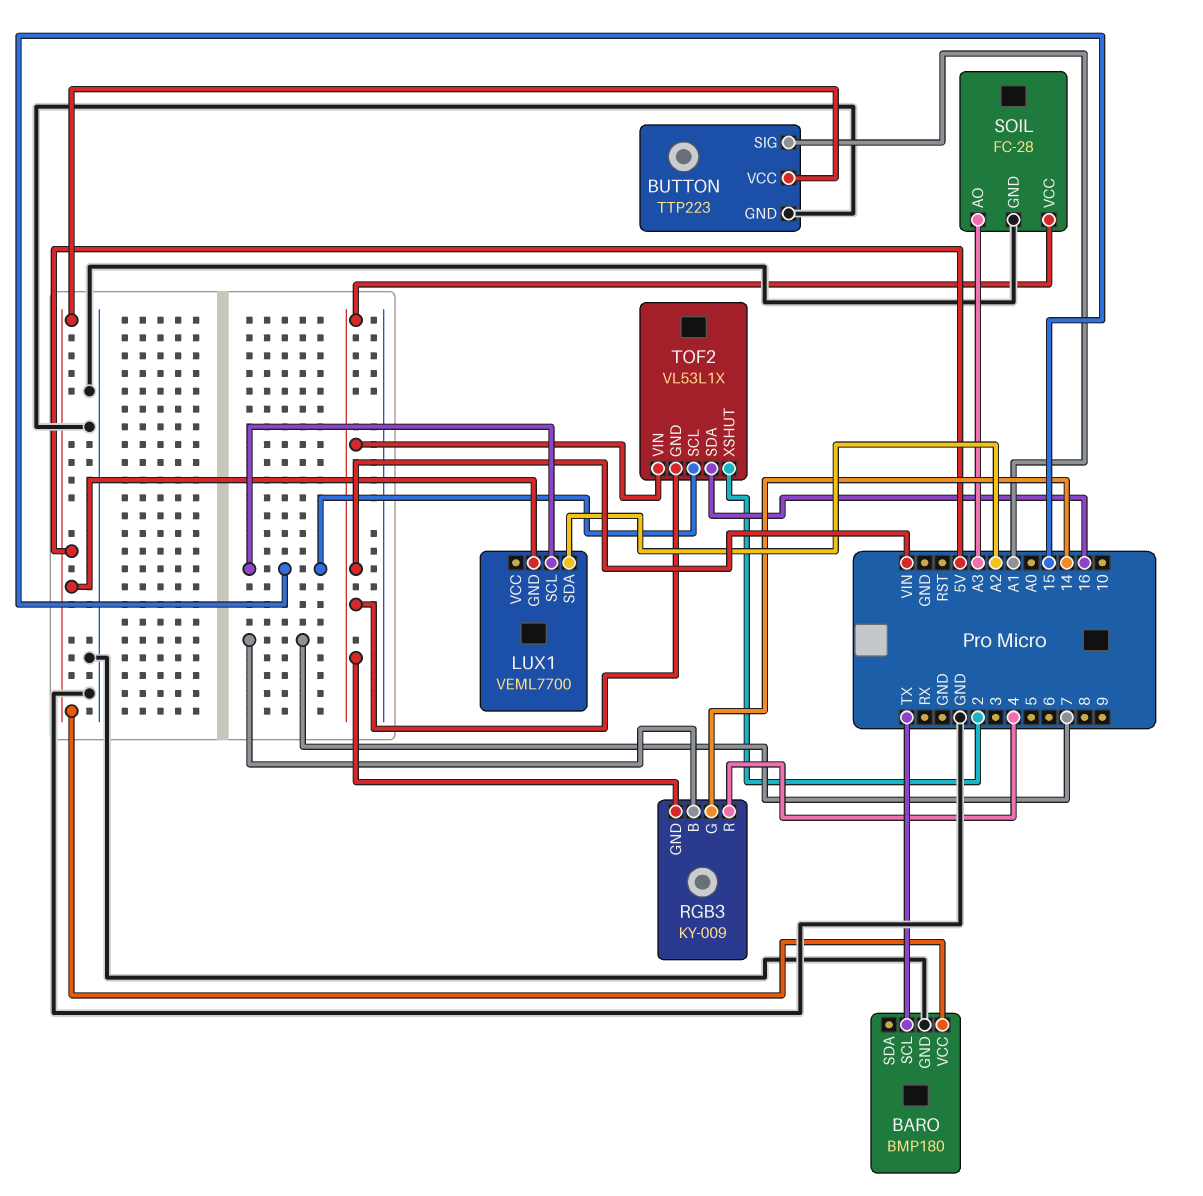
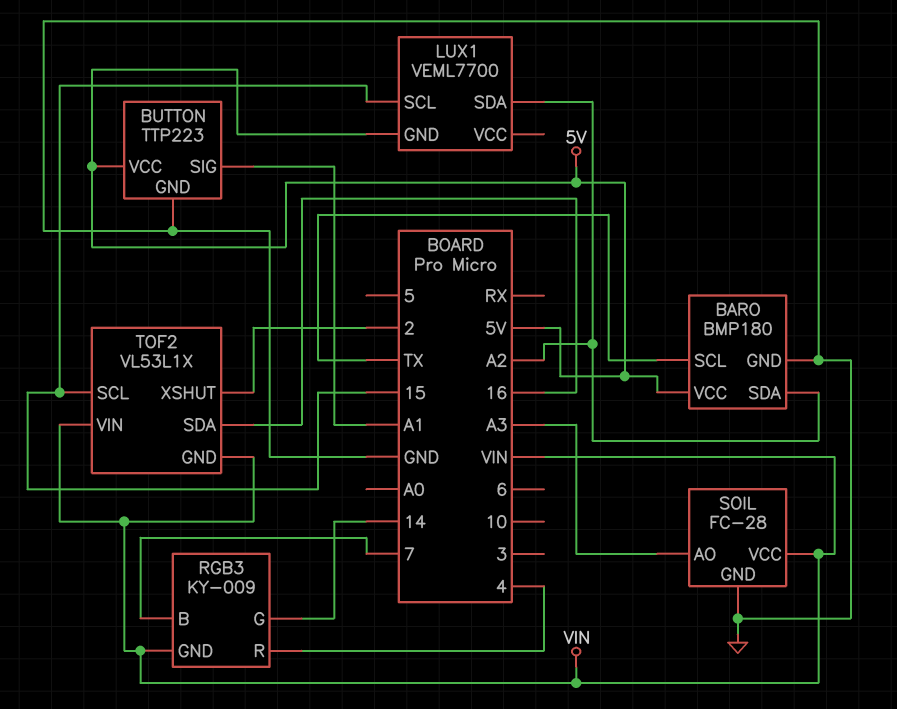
BARO pin SDA: none -> A2

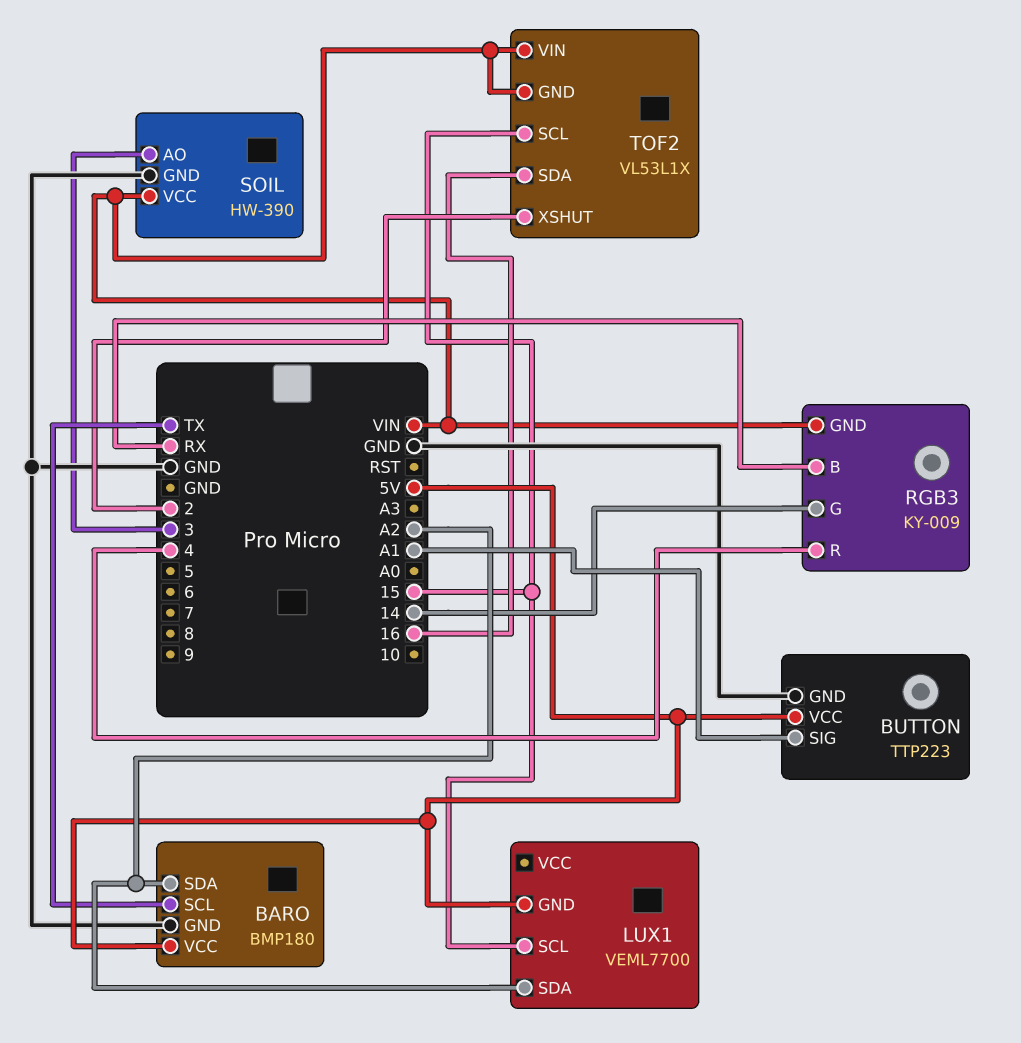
RGB3 pin B: 7 -> RX
SOIL: FC-28 -> HW-390
SOIL pin AO: A3 -> 3

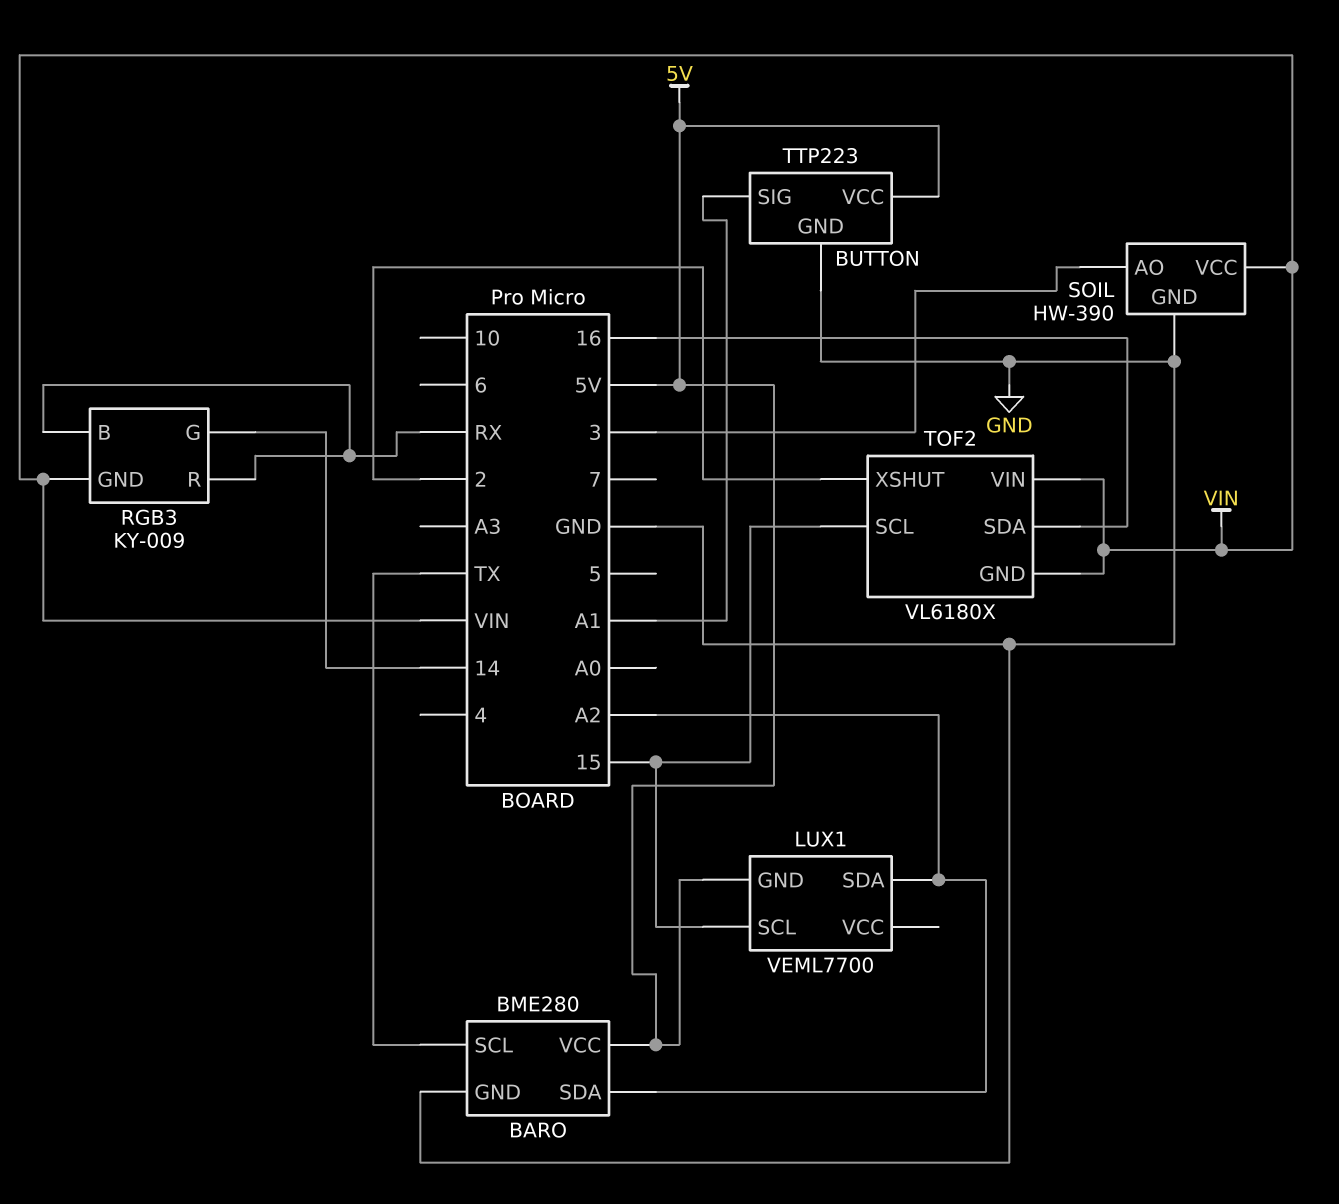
BARO: BMP180 -> BME280
RGB3 pin R: 4 -> RX
TOF2: VL53L1X -> VL6180X

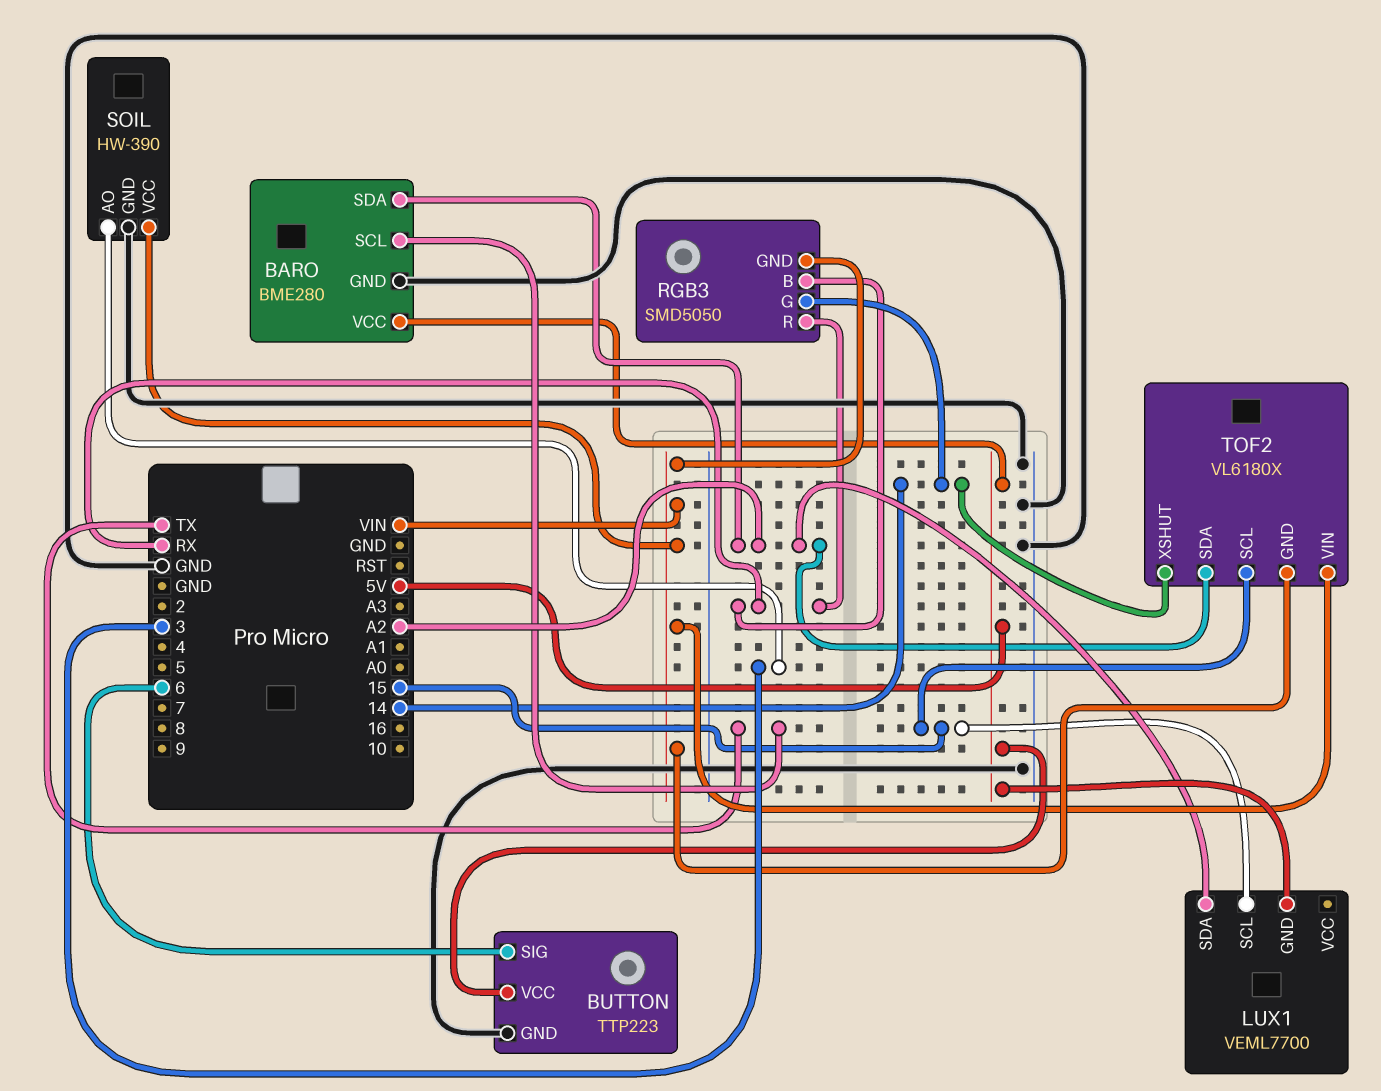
BUTTON pin SIG: A1 -> 6
RGB3: KY-009 -> SMD5050
TOF2 pin SDA: 16 -> A2
TOF2 pin XSHUT: 2 -> 14

